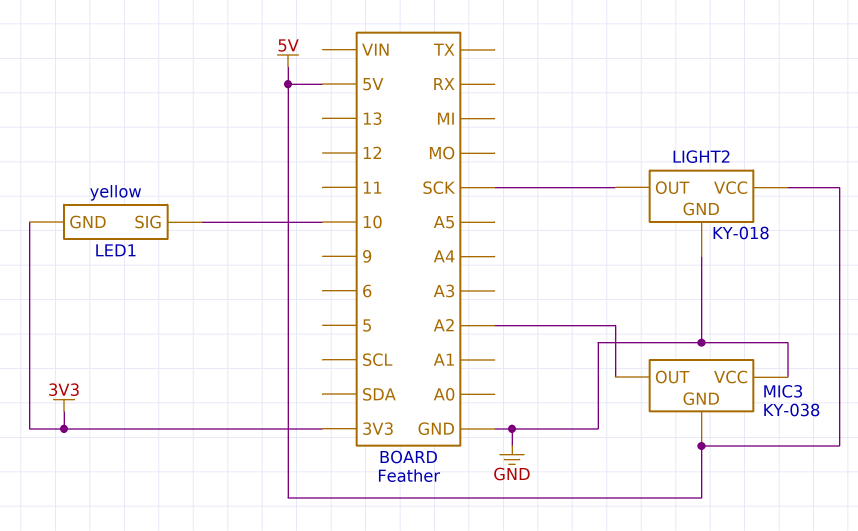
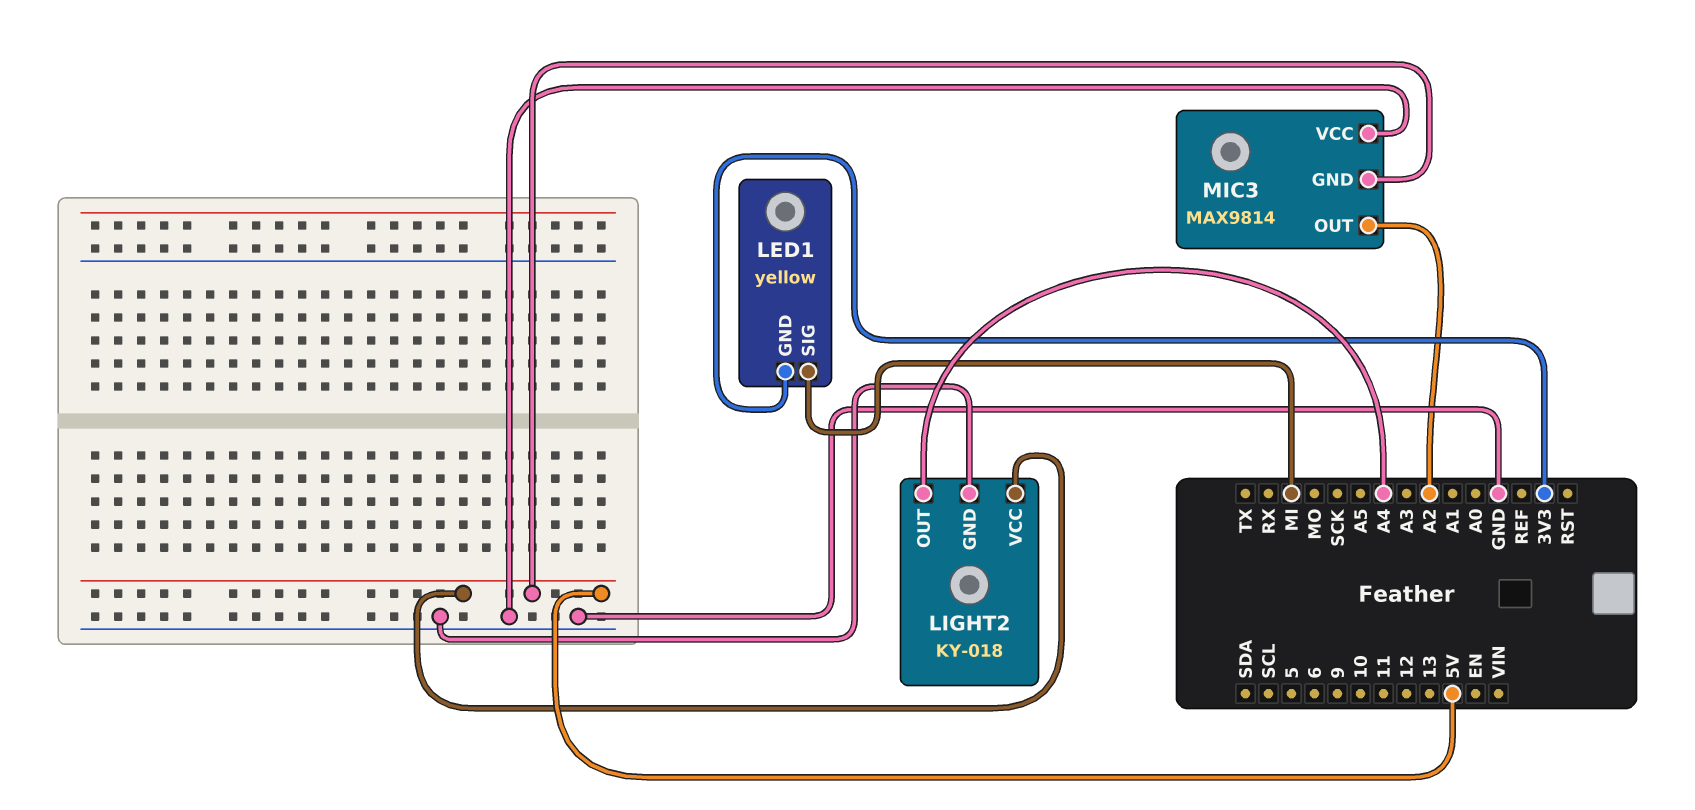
LED1 pin SIG: 10 -> MI
LIGHT2 pin OUT: SCK -> A4
MIC3: KY-038 -> MAX9814

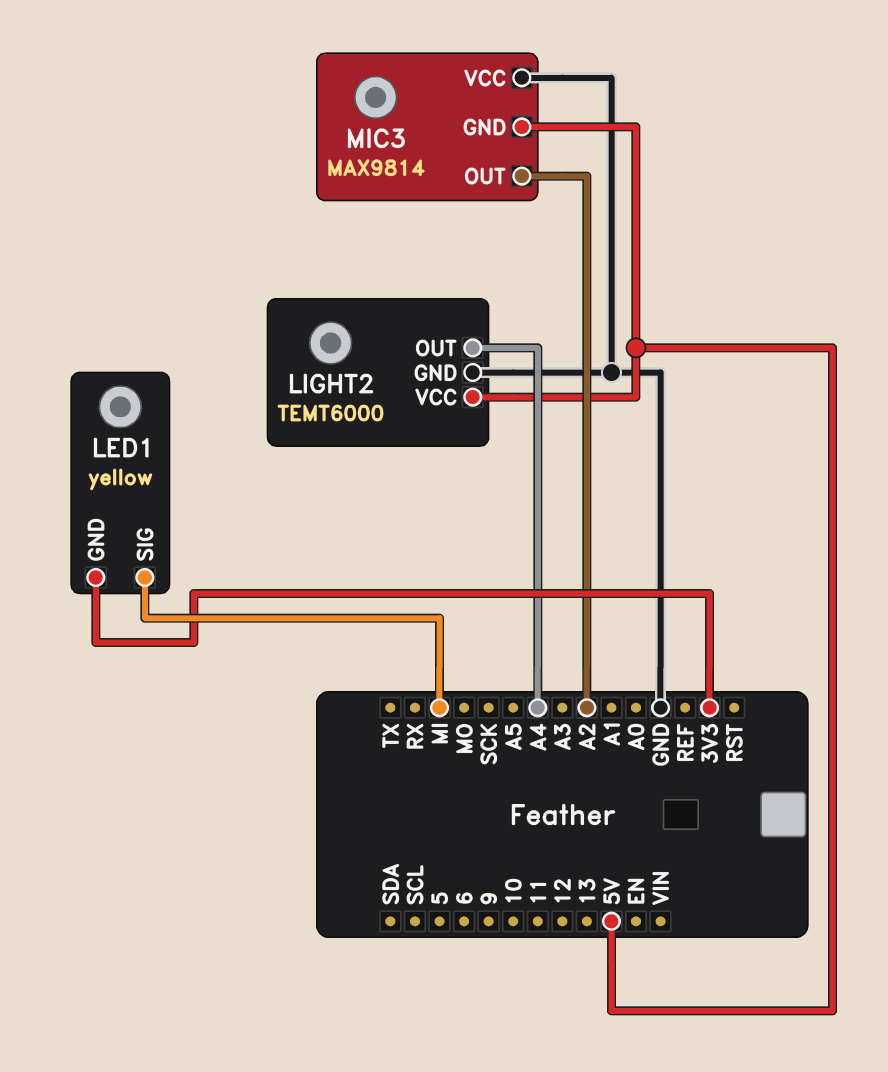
LIGHT2: KY-018 -> TEMT6000

